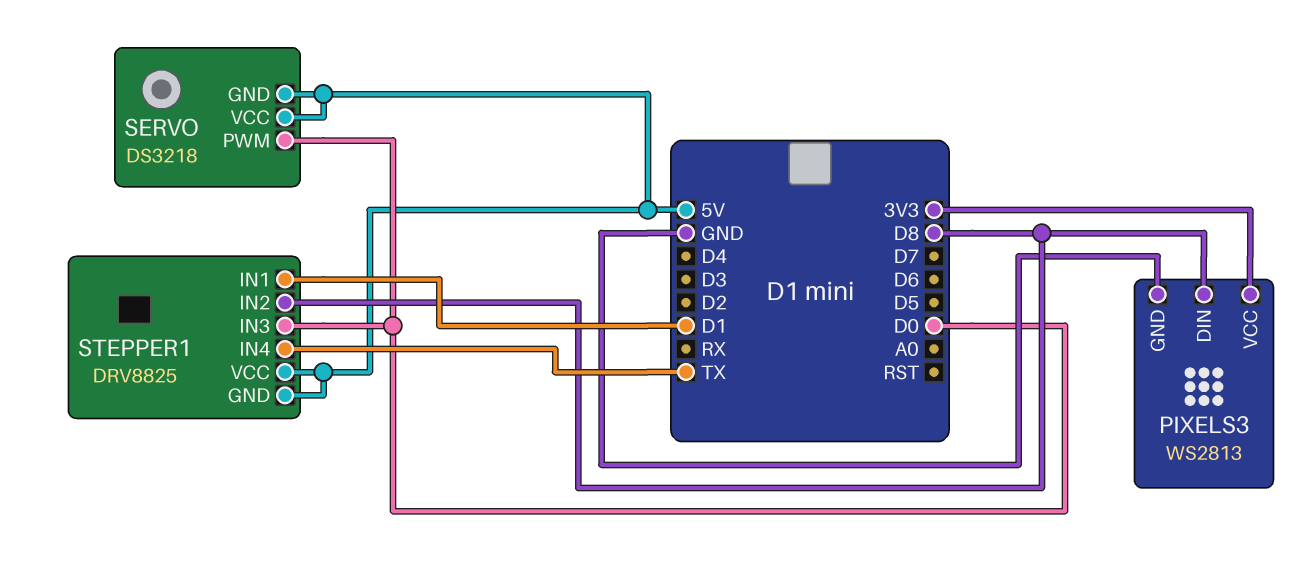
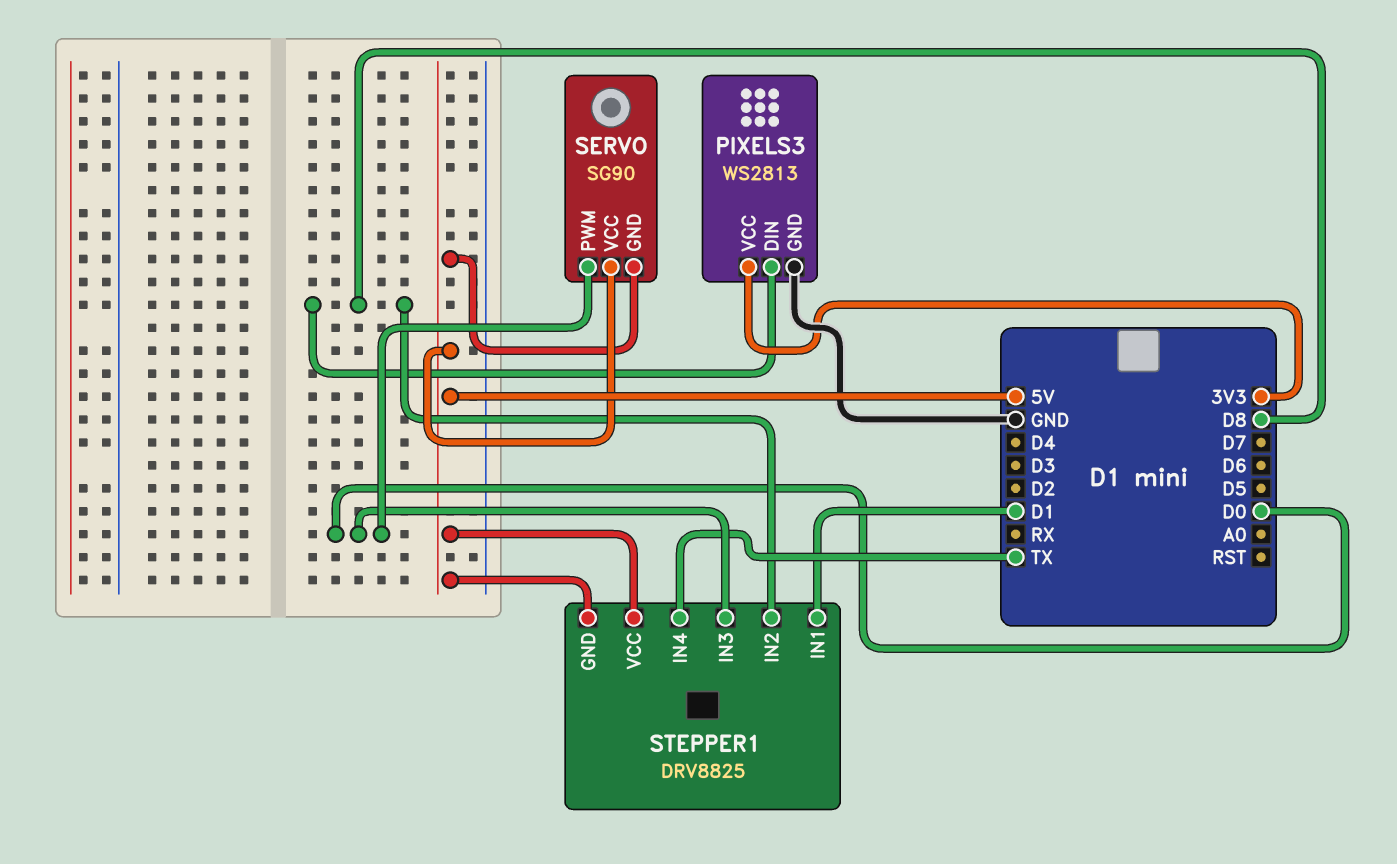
SERVO: DS3218 -> SG90

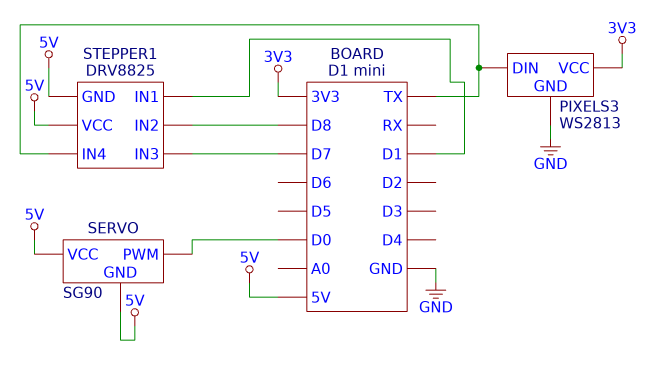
PIXELS3 pin DIN: D8 -> TX
STEPPER1 pin IN3: D0 -> D7

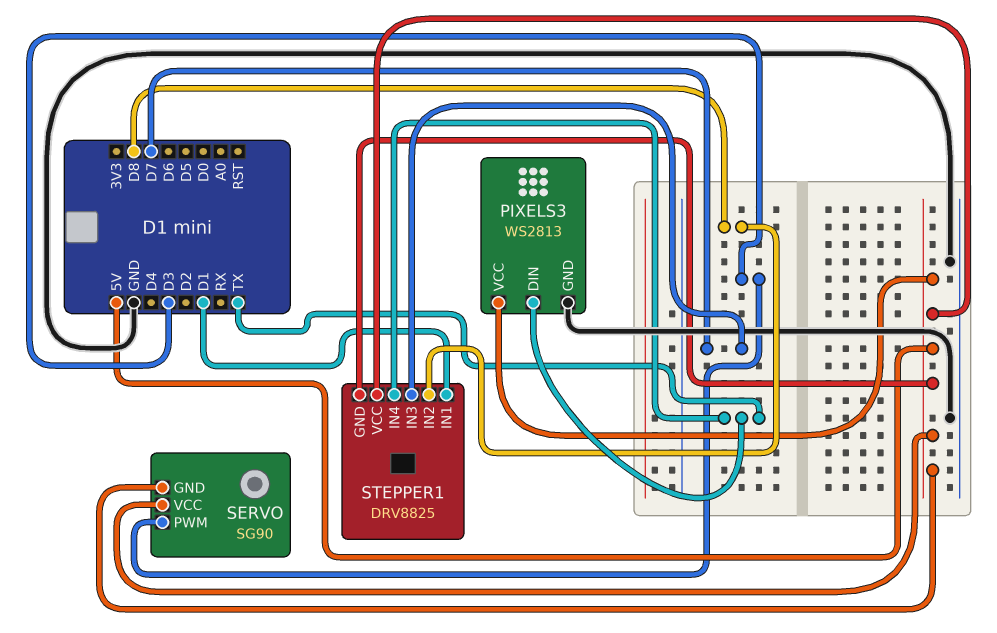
PIXELS3 pin VCC: 3V3 -> 5V
SERVO pin PWM: D0 -> D3

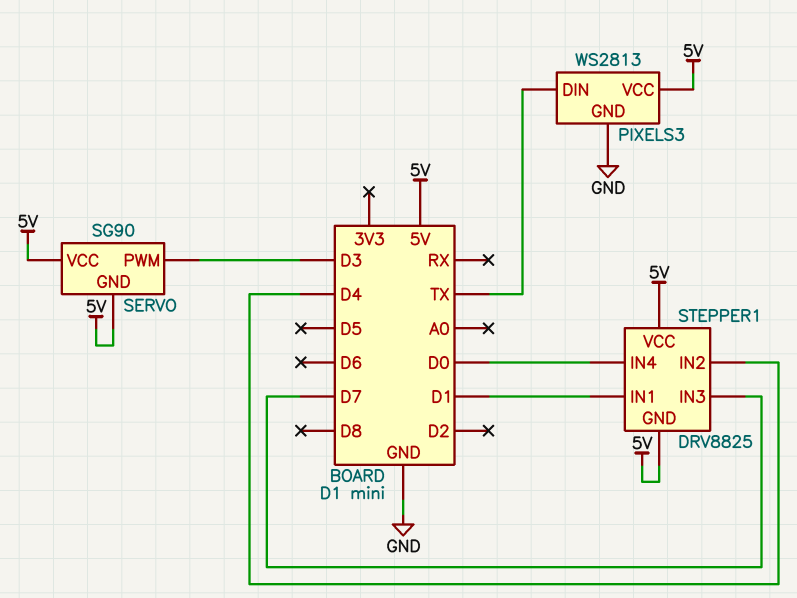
STEPPER1 pin IN2: D8 -> D4
STEPPER1 pin IN4: TX -> D0

